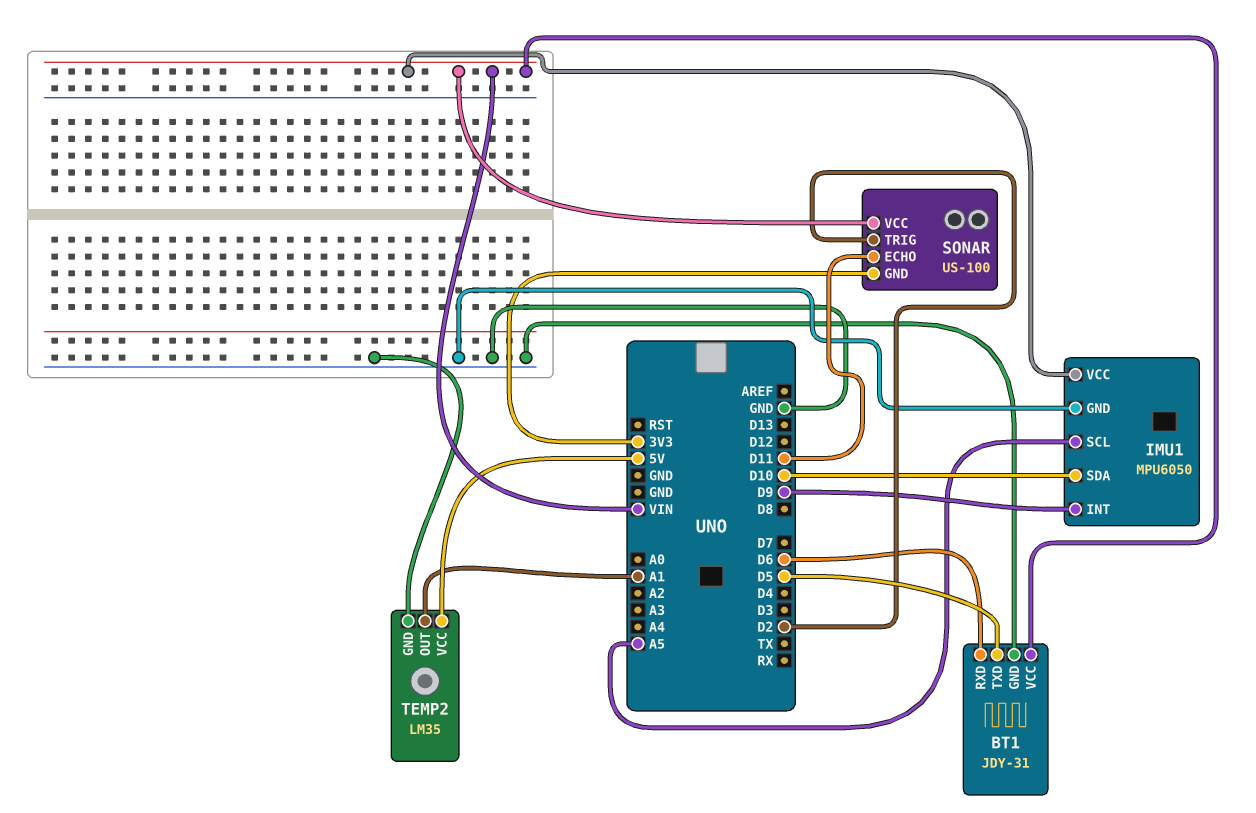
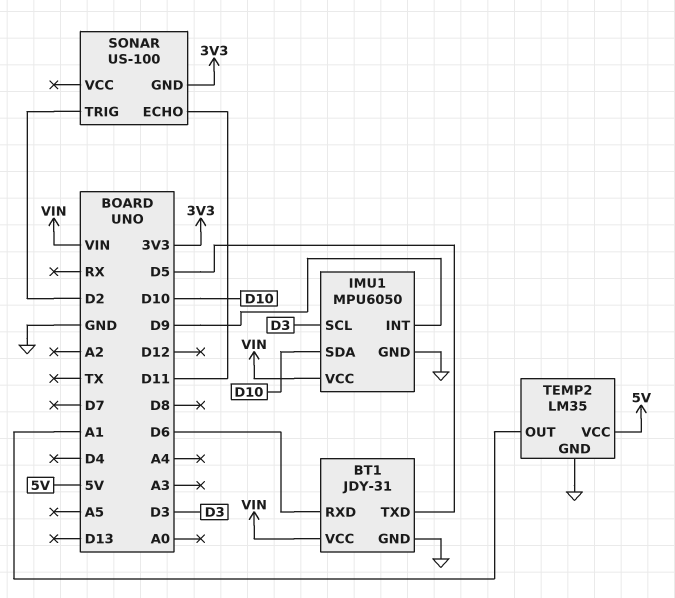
IMU1 pin SCL: A5 -> D3
SONAR pin VCC: VIN -> none

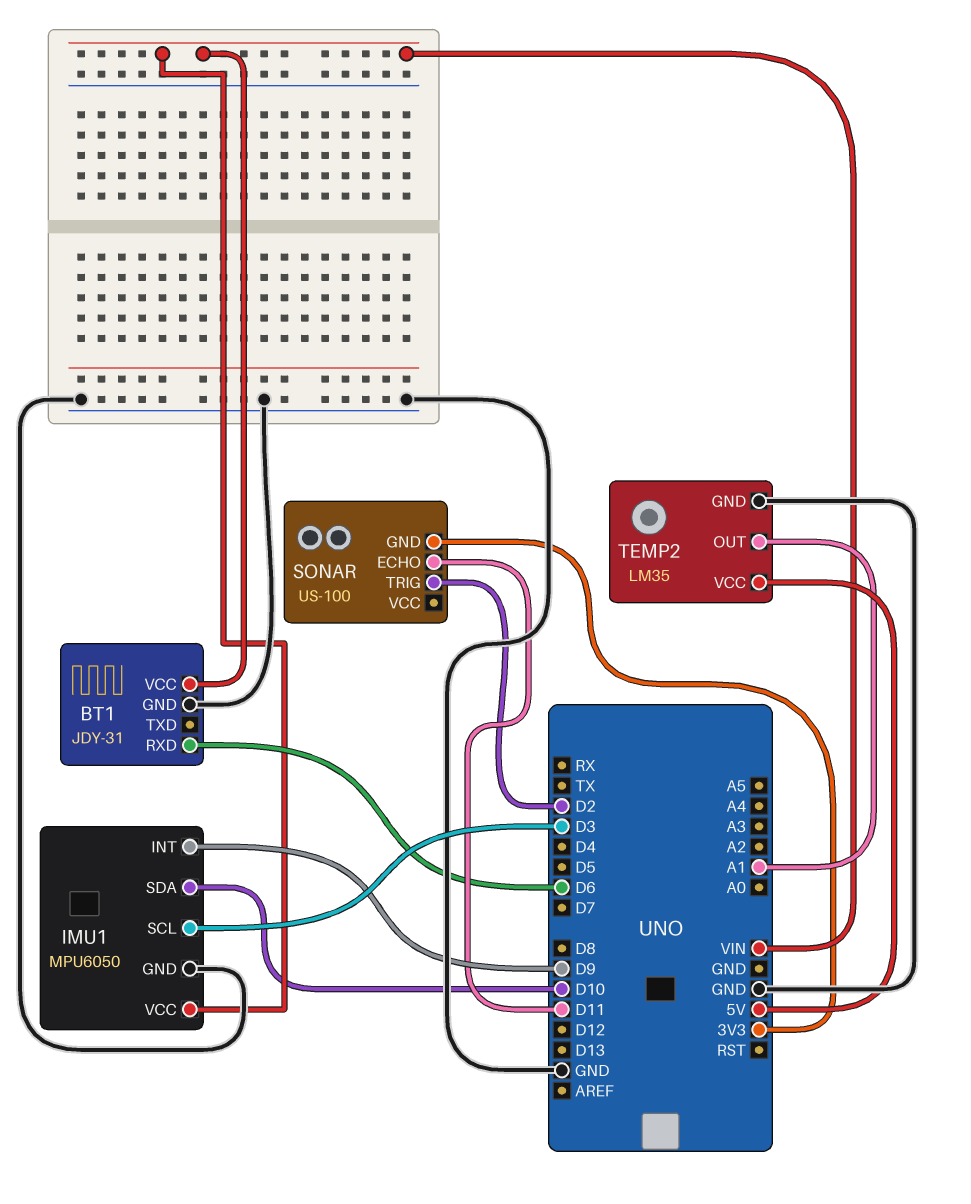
BT1 pin TXD: D5 -> none

